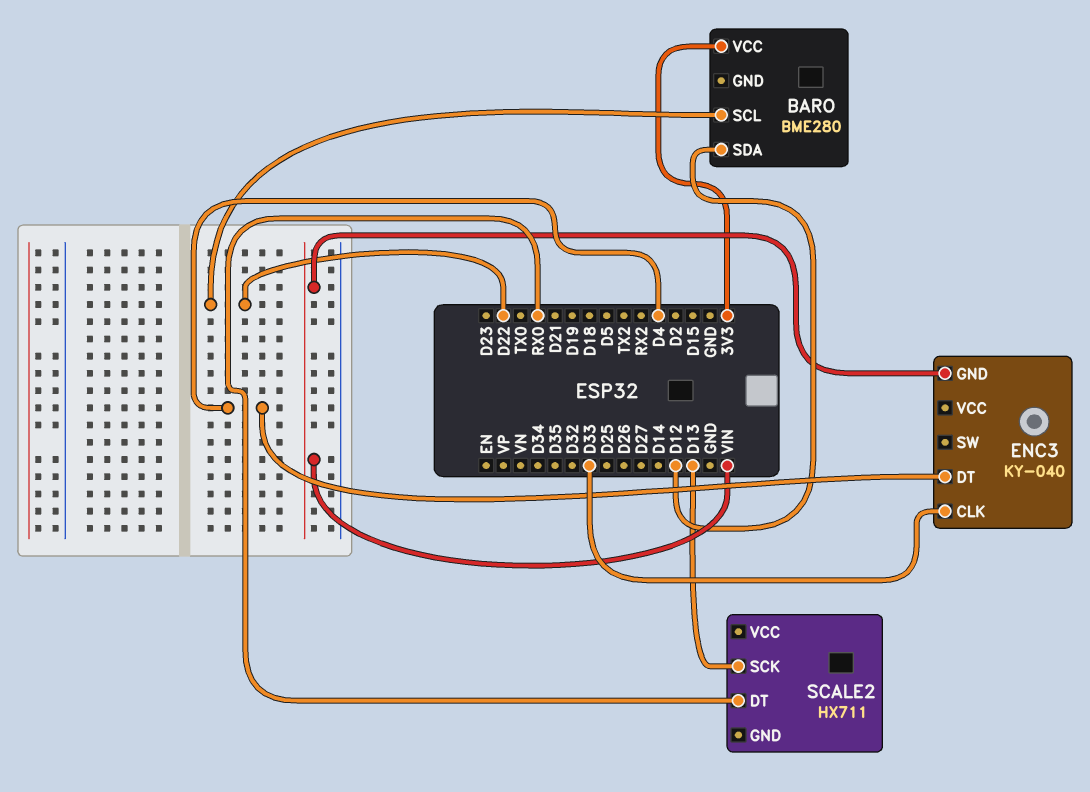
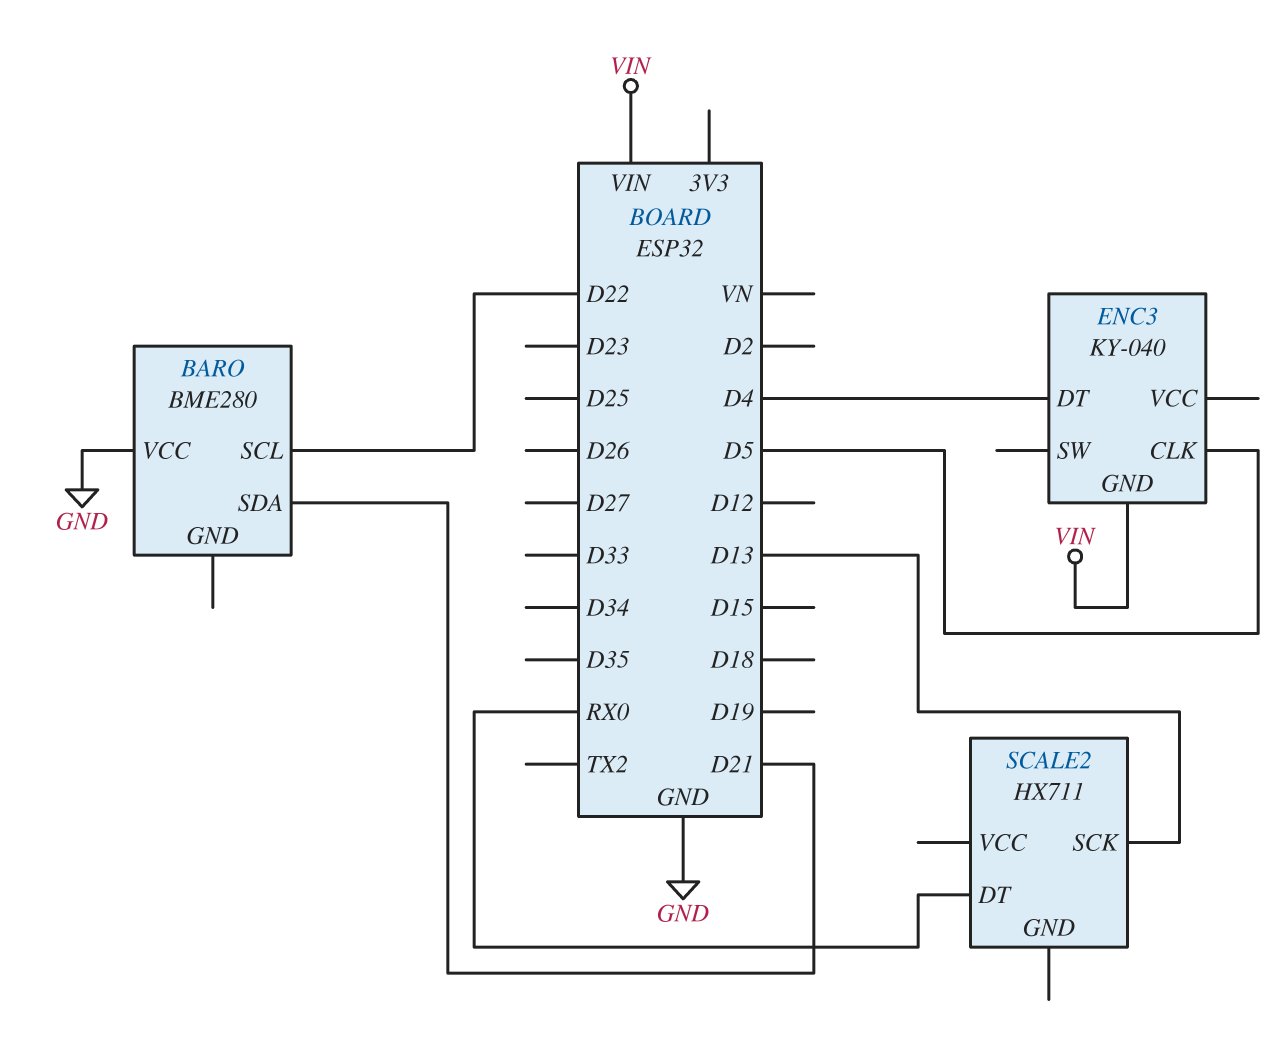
BARO pin SDA: D12 -> D21
BARO pin VCC: 3V3 -> GND
ENC3 pin CLK: D33 -> D5

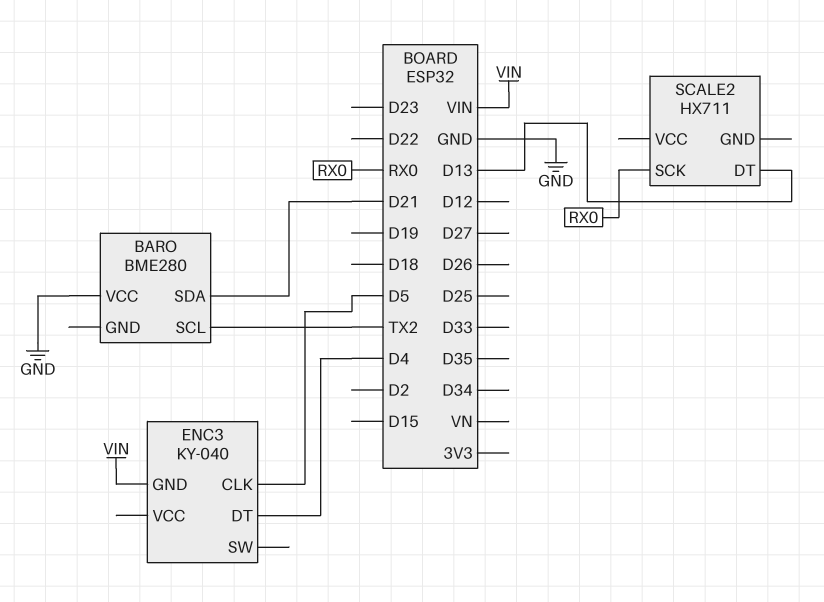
BARO pin SCL: D22 -> TX2
SCALE2 pin DT: RX0 -> D13
SCALE2 pin SCK: D13 -> RX0

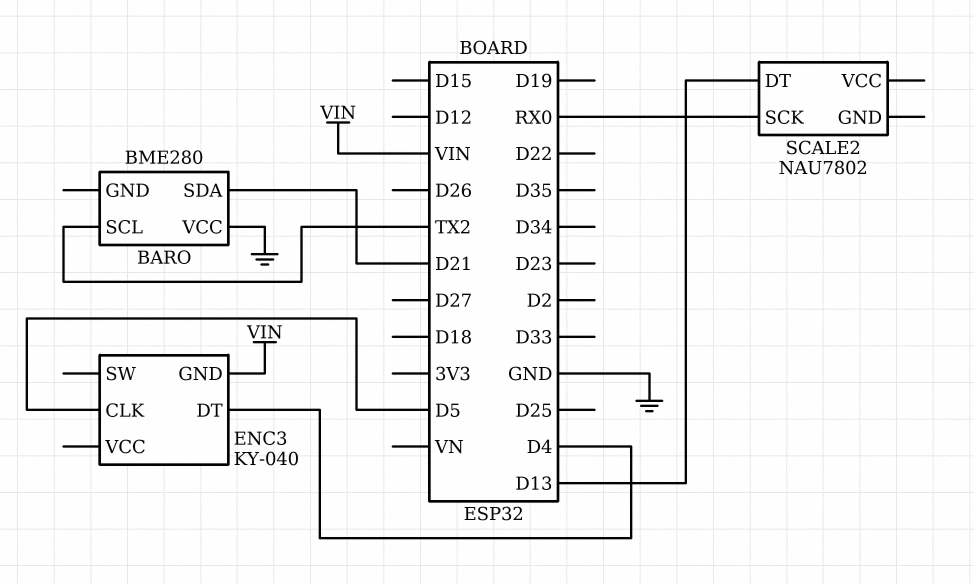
SCALE2: HX711 -> NAU7802

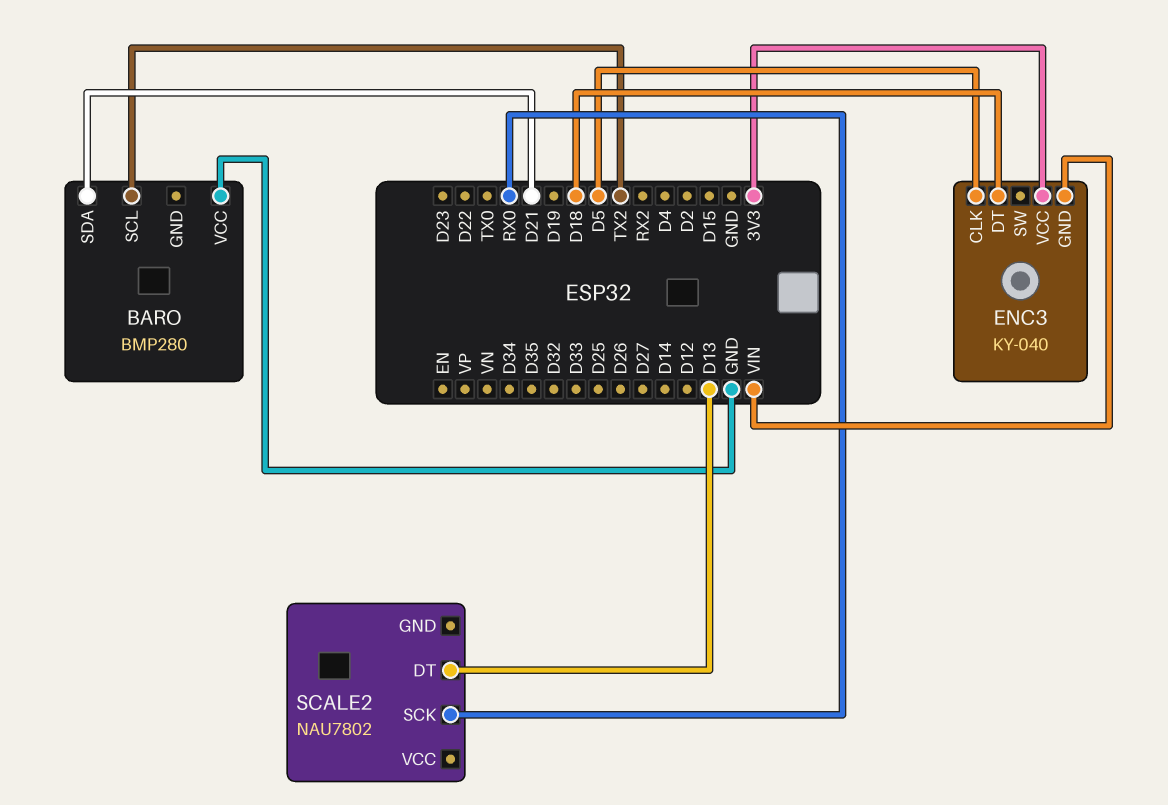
BARO: BME280 -> BMP280
ENC3 pin DT: D4 -> D18
ENC3 pin VCC: none -> 3V3

